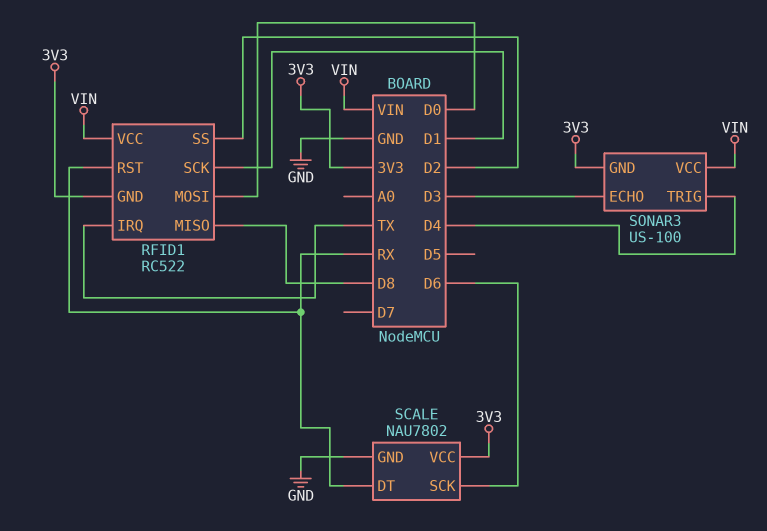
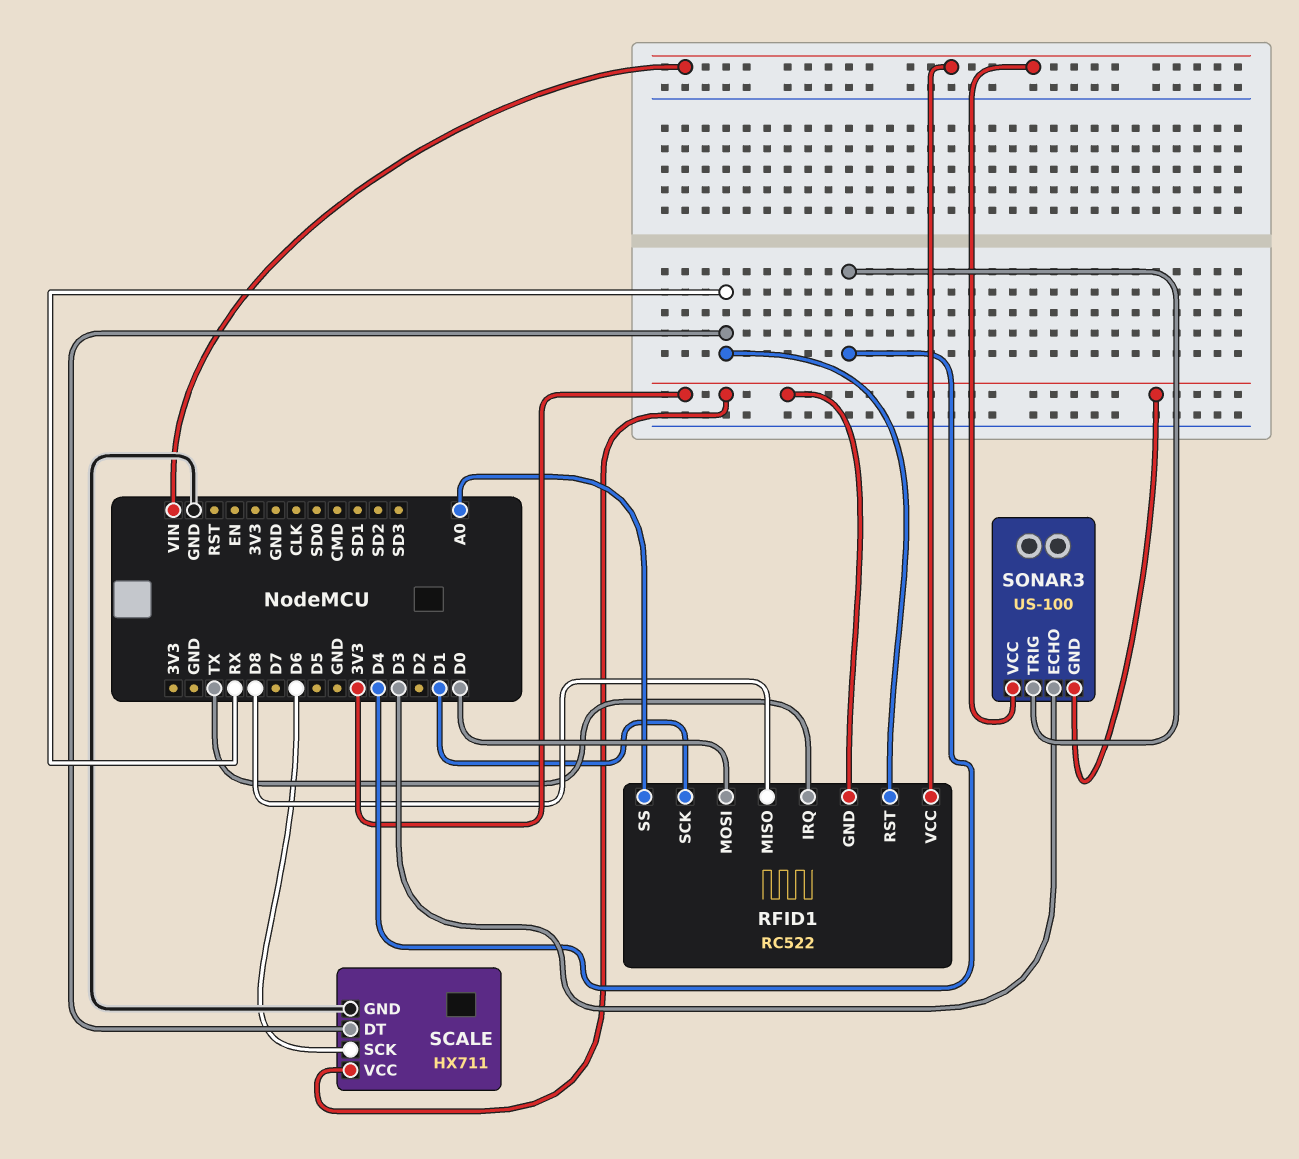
RFID1 pin SS: D2 -> A0
SCALE: NAU7802 -> HX711

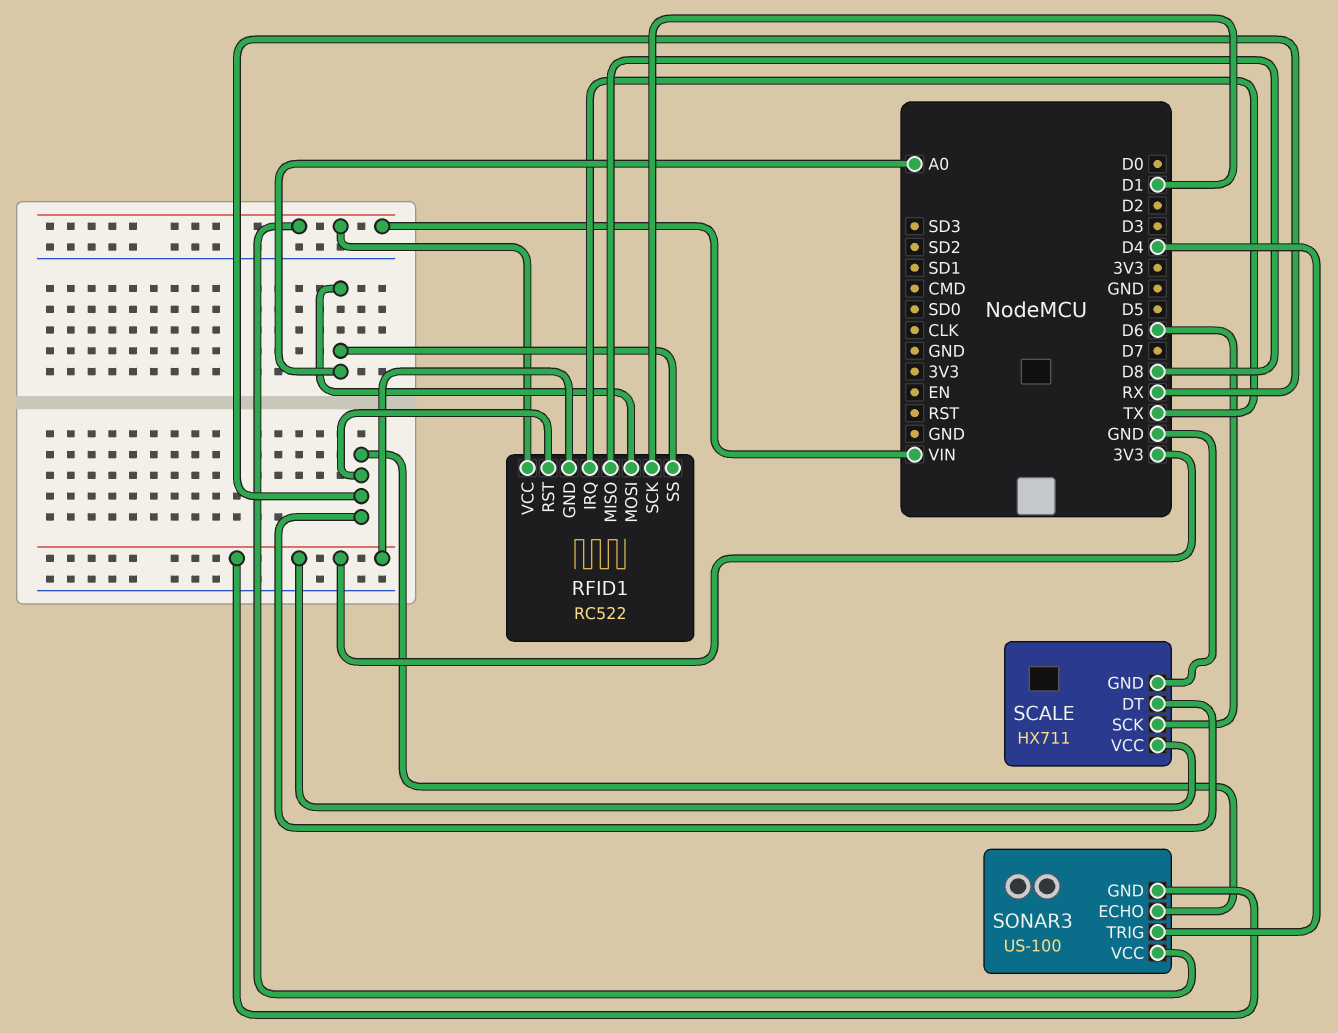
RFID1 pin MOSI: D0 -> A0
SONAR3 pin ECHO: D3 -> RX

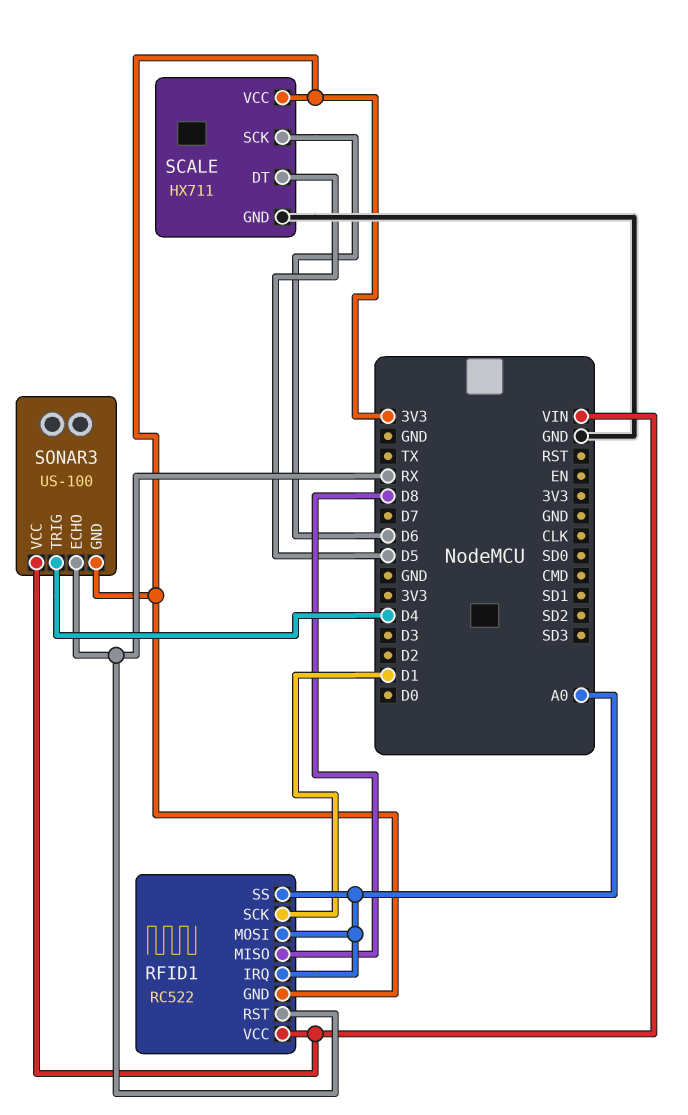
RFID1 pin IRQ: TX -> A0
SCALE pin DT: RX -> D5

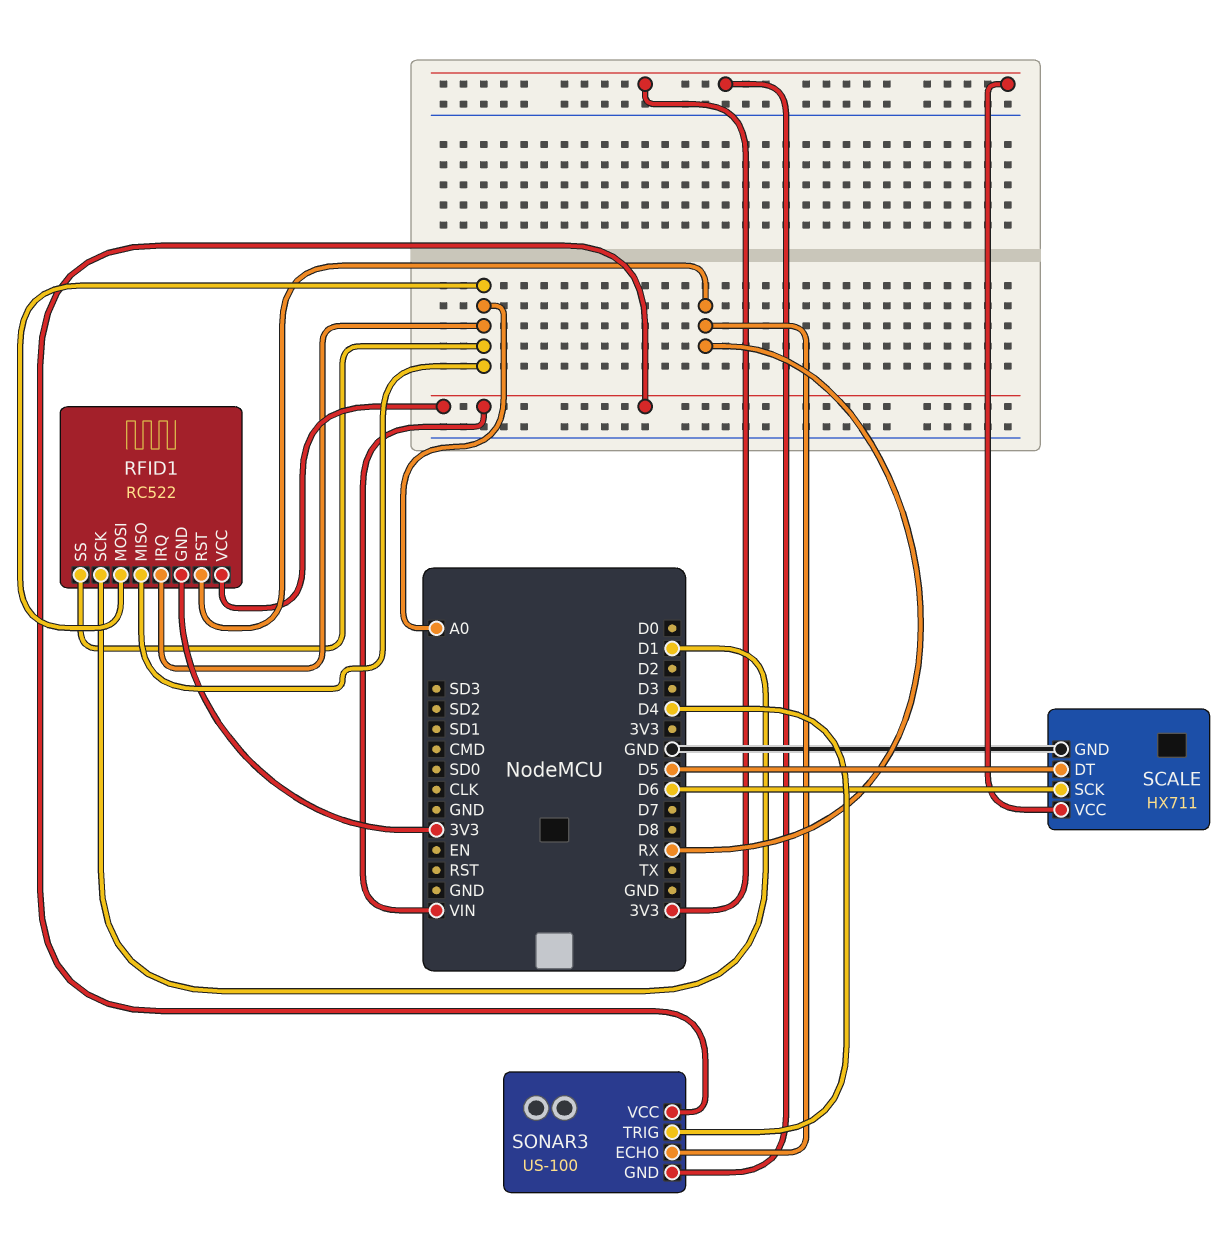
RFID1 pin MISO: D8 -> A0

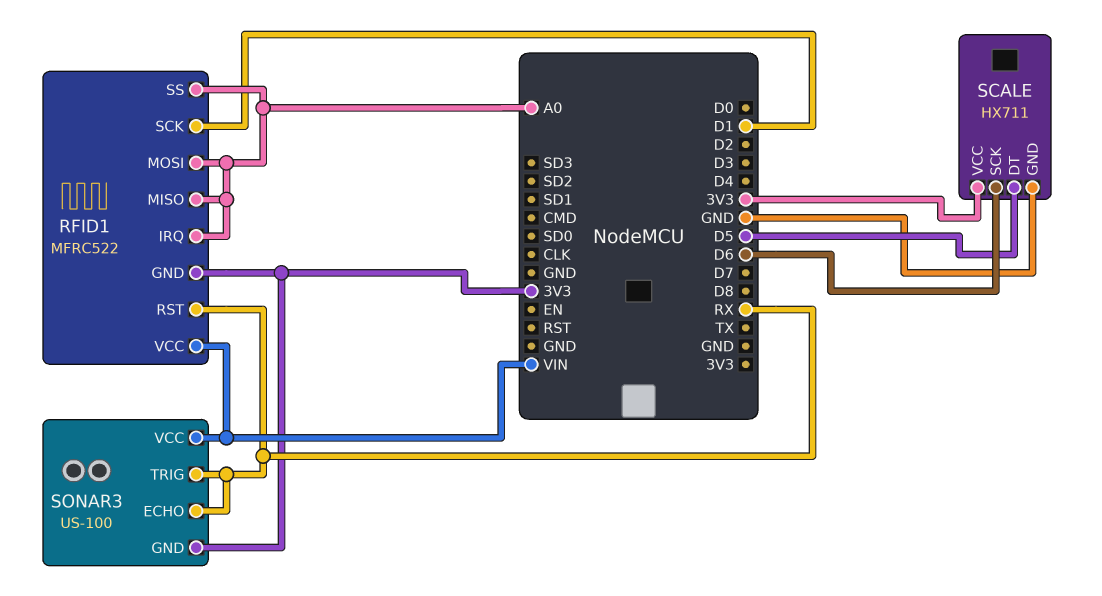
RFID1: RC522 -> MFRC522
SONAR3 pin TRIG: D4 -> RX

